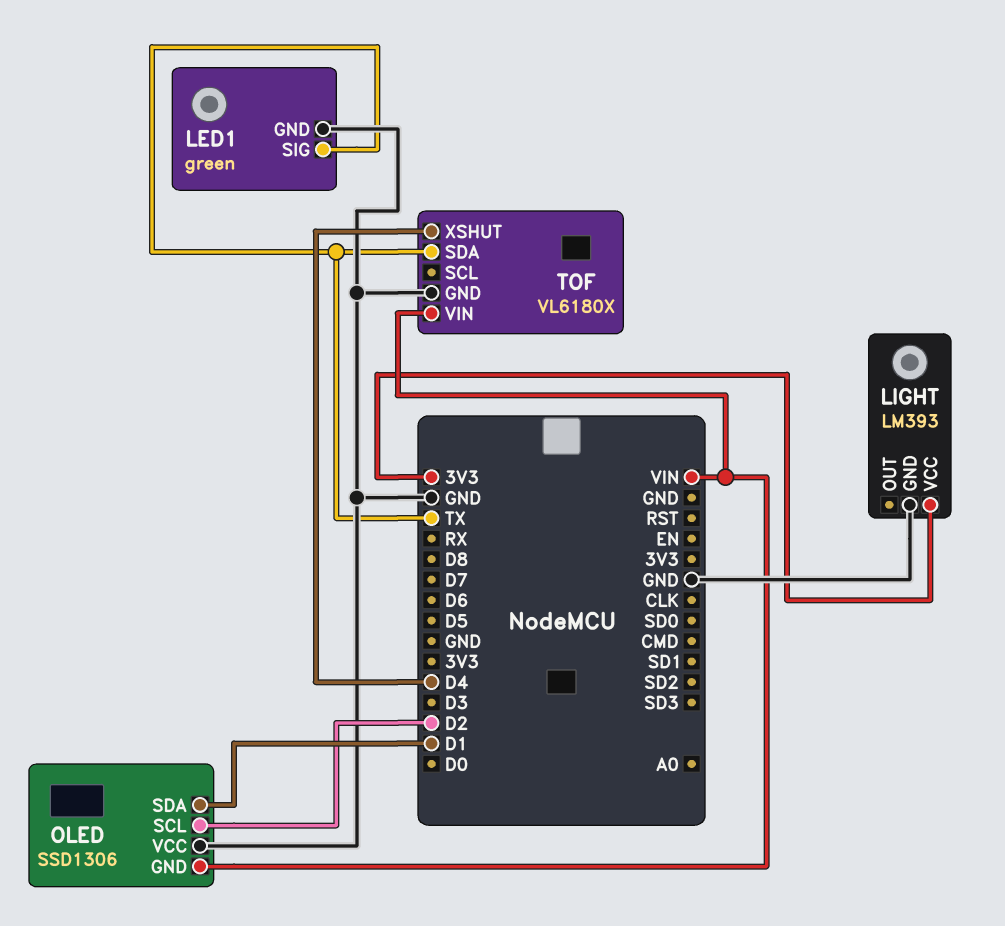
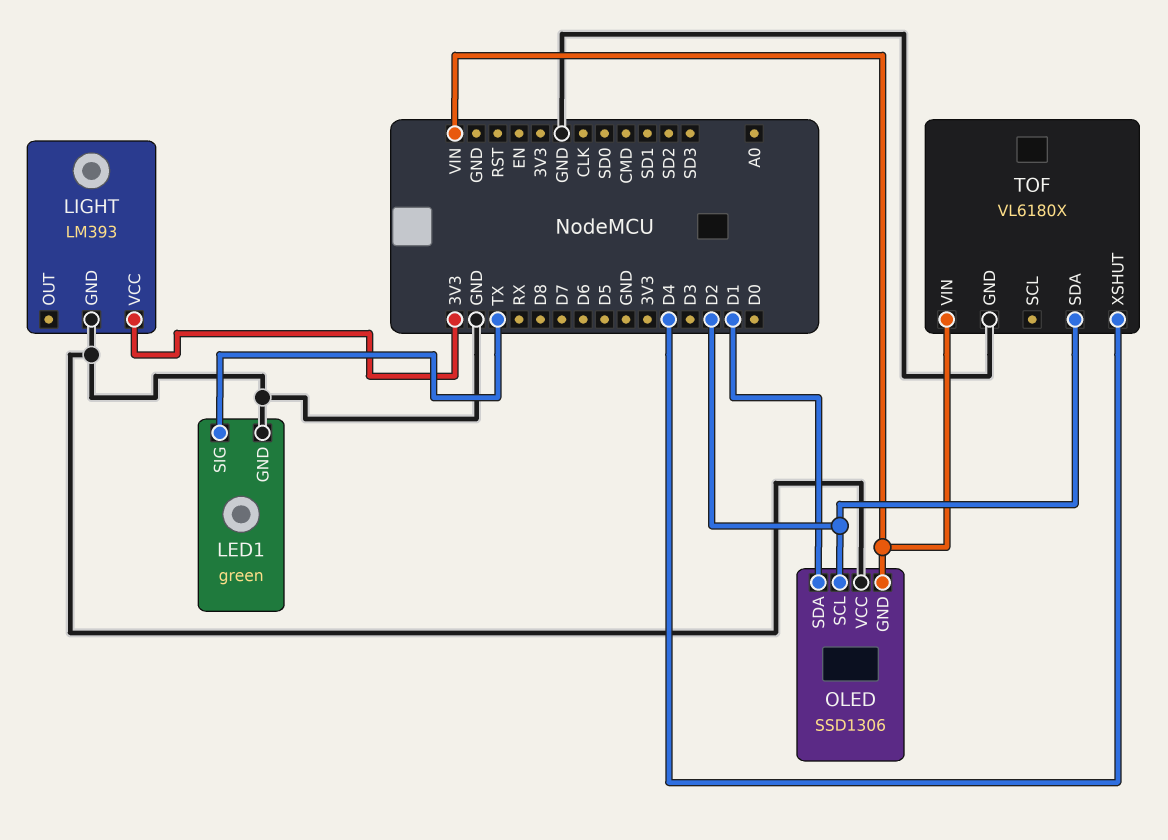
TOF pin SDA: TX -> D2

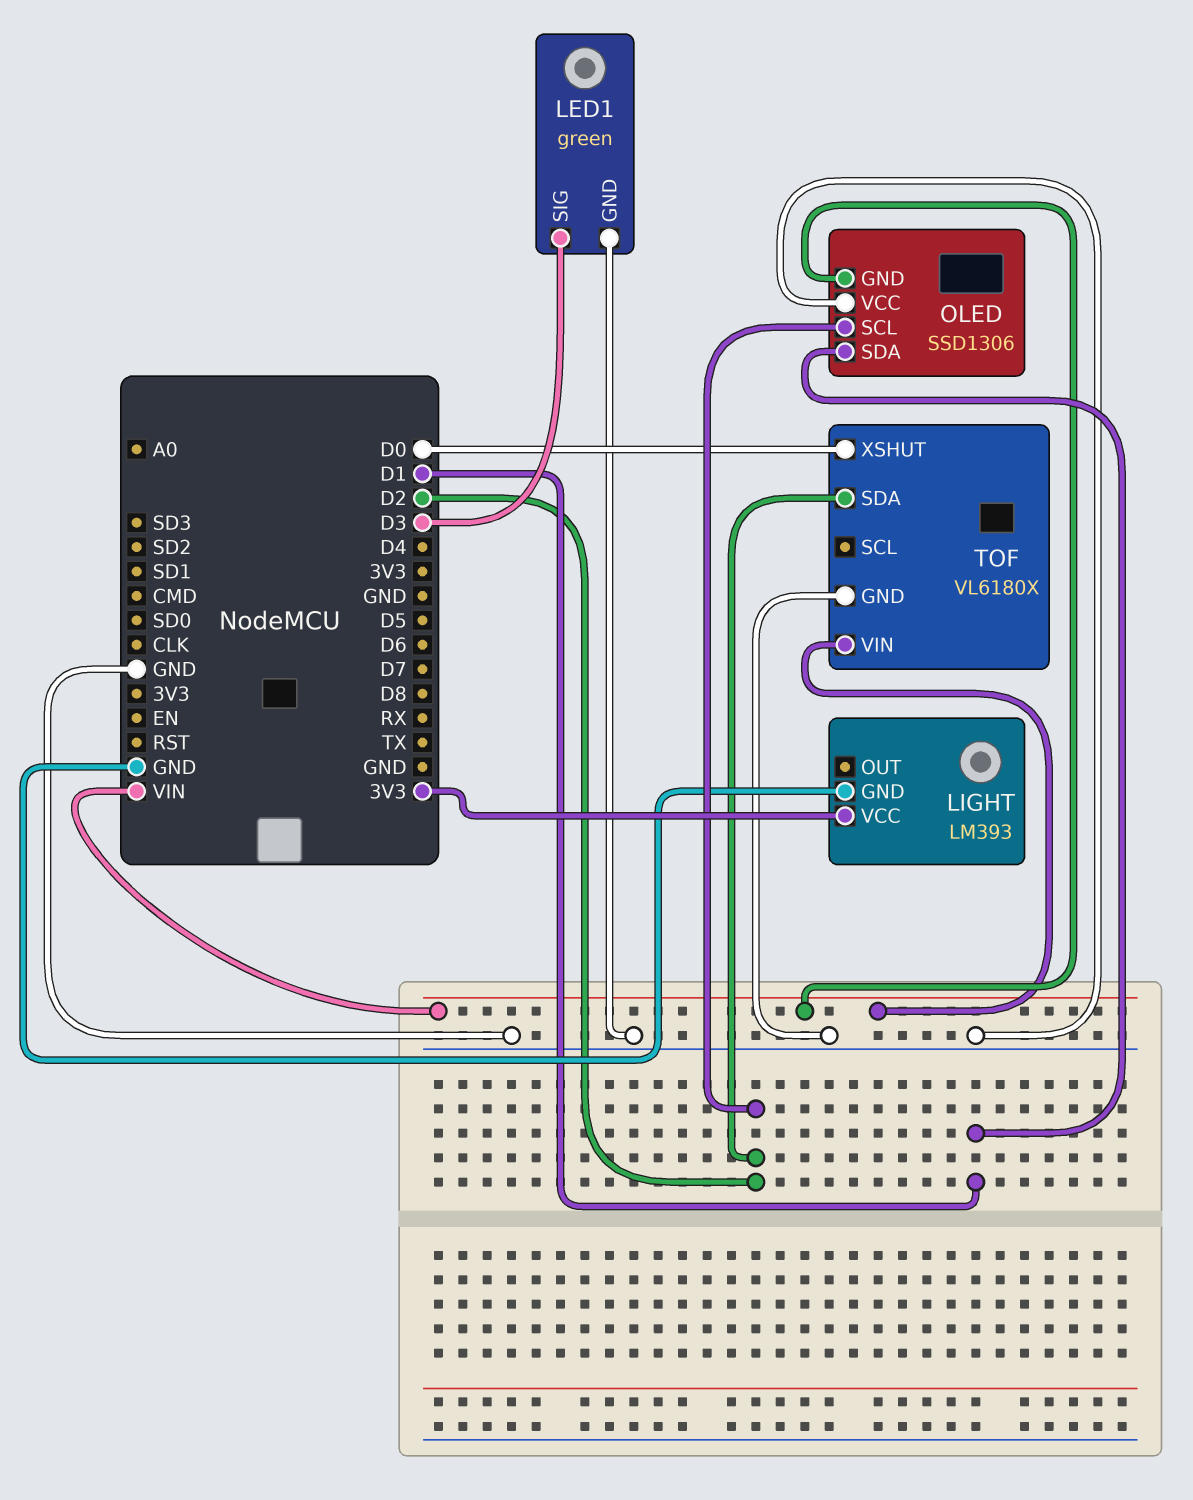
LED1 pin SIG: TX -> D3
TOF pin XSHUT: D4 -> D0

